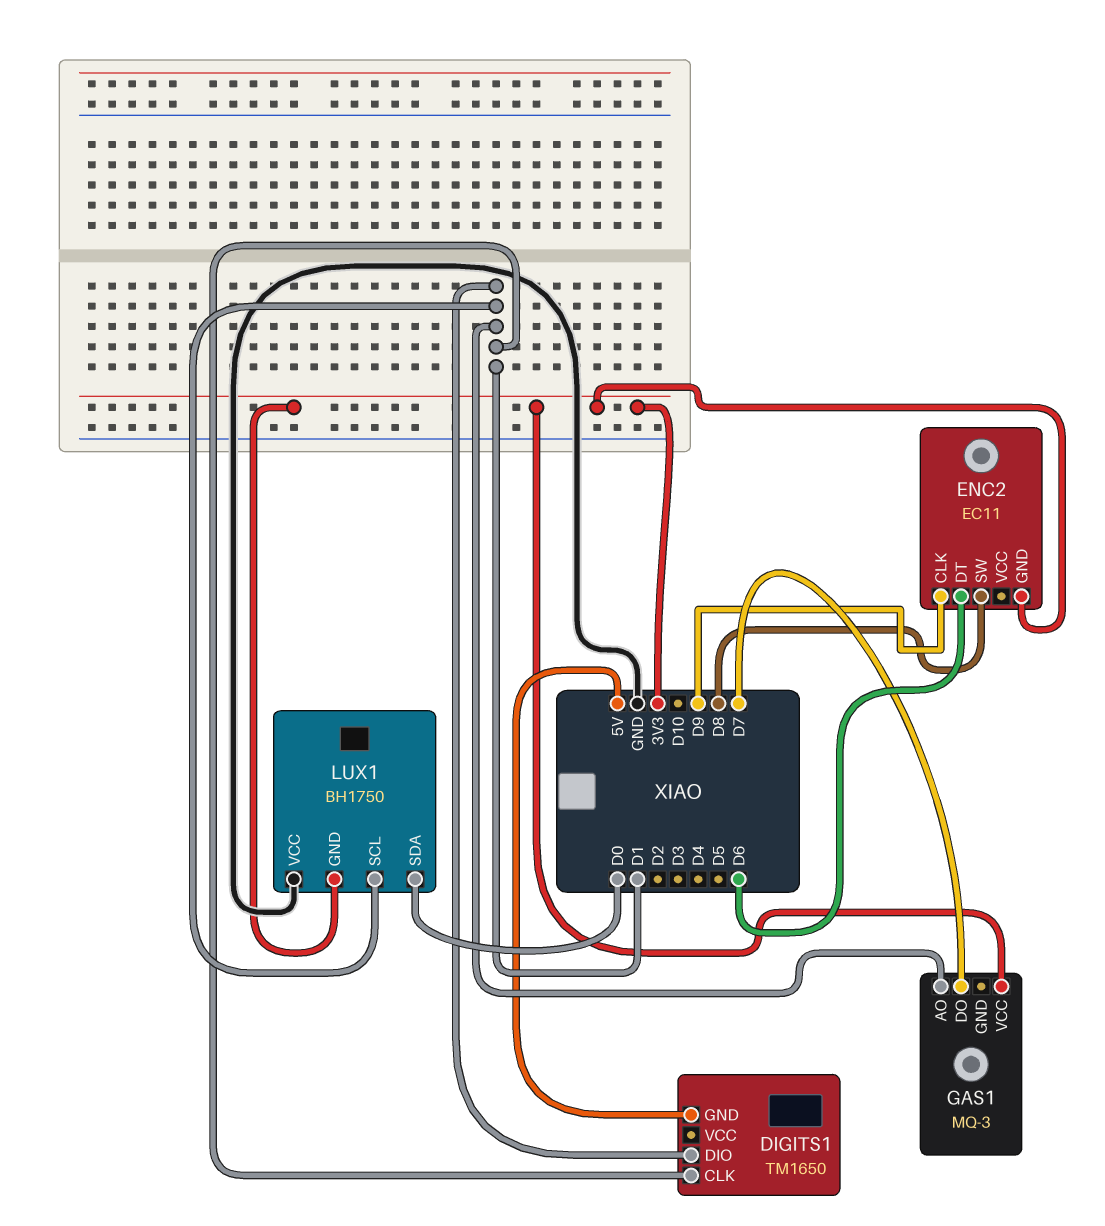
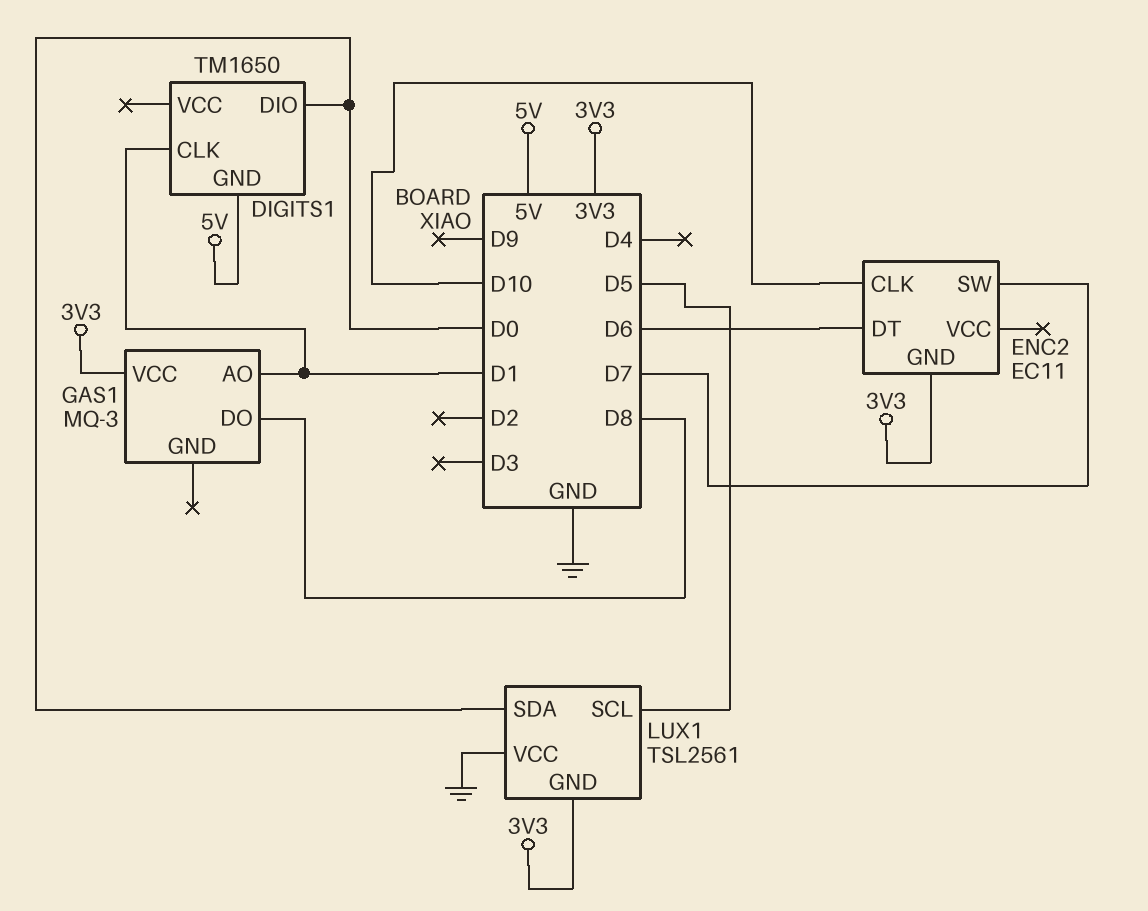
DIGITS1 pin DIO: D1 -> D0
ENC2 pin CLK: D9 -> D10
ENC2 pin SW: D8 -> D7
GAS1 pin DO: D7 -> D8
LUX1: BH1750 -> TSL2561
LUX1 pin SCL: D1 -> D5

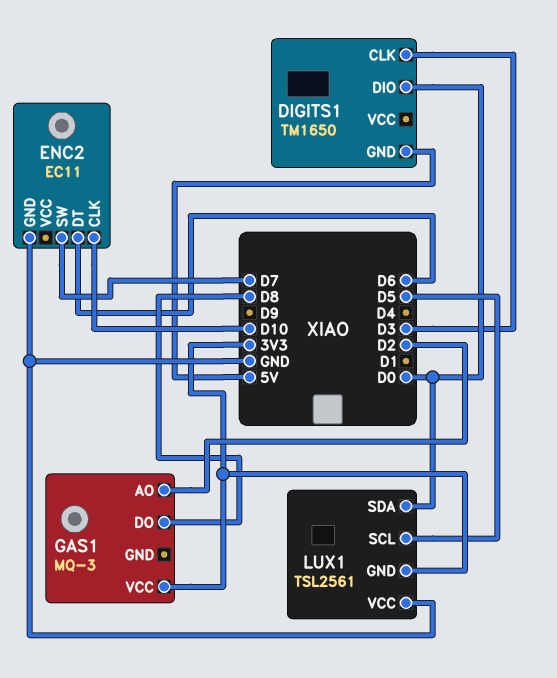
DIGITS1 pin CLK: D1 -> D3
ENC2 pin GND: 3V3 -> GND
GAS1 pin AO: D1 -> D2

